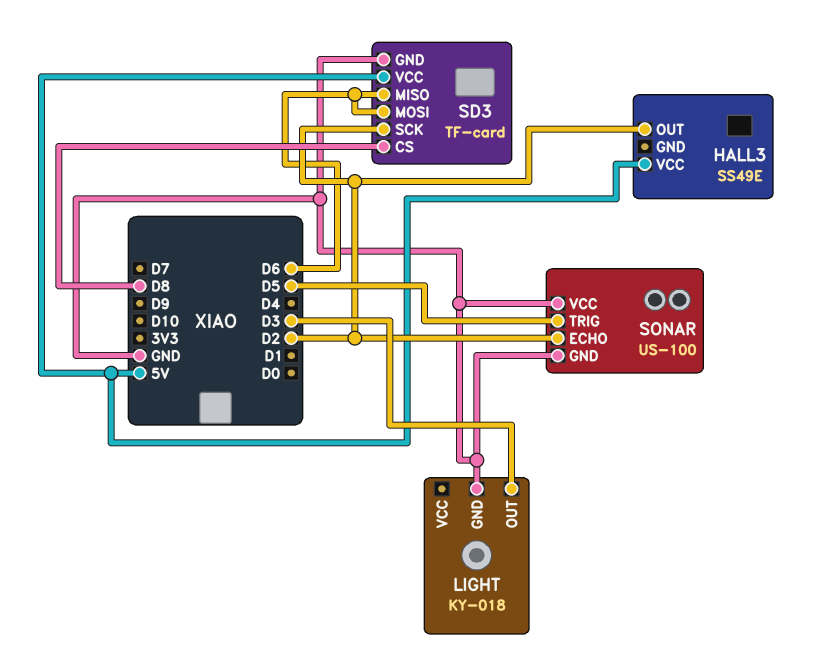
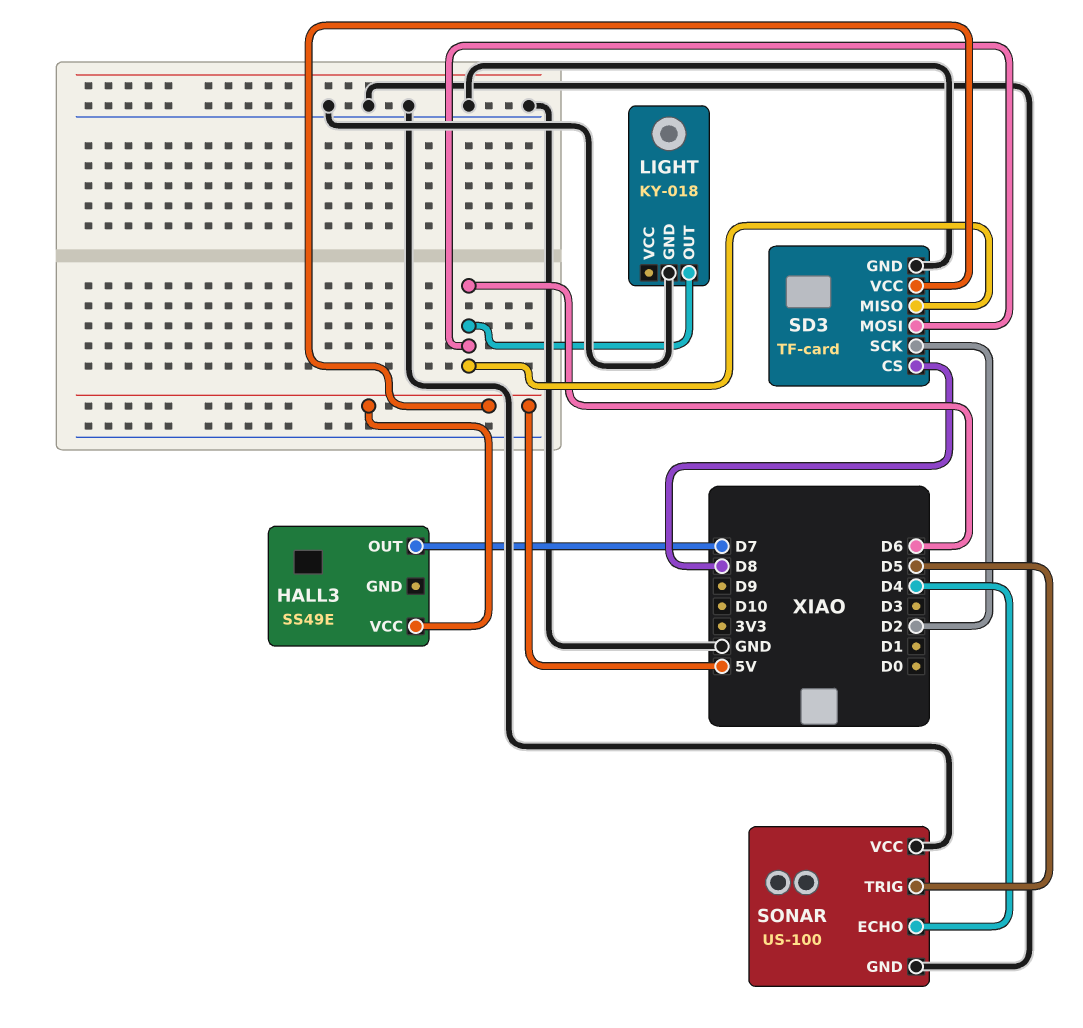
HALL3 pin OUT: D2 -> D7
LIGHT pin OUT: D3 -> D6
SONAR pin ECHO: D2 -> D4

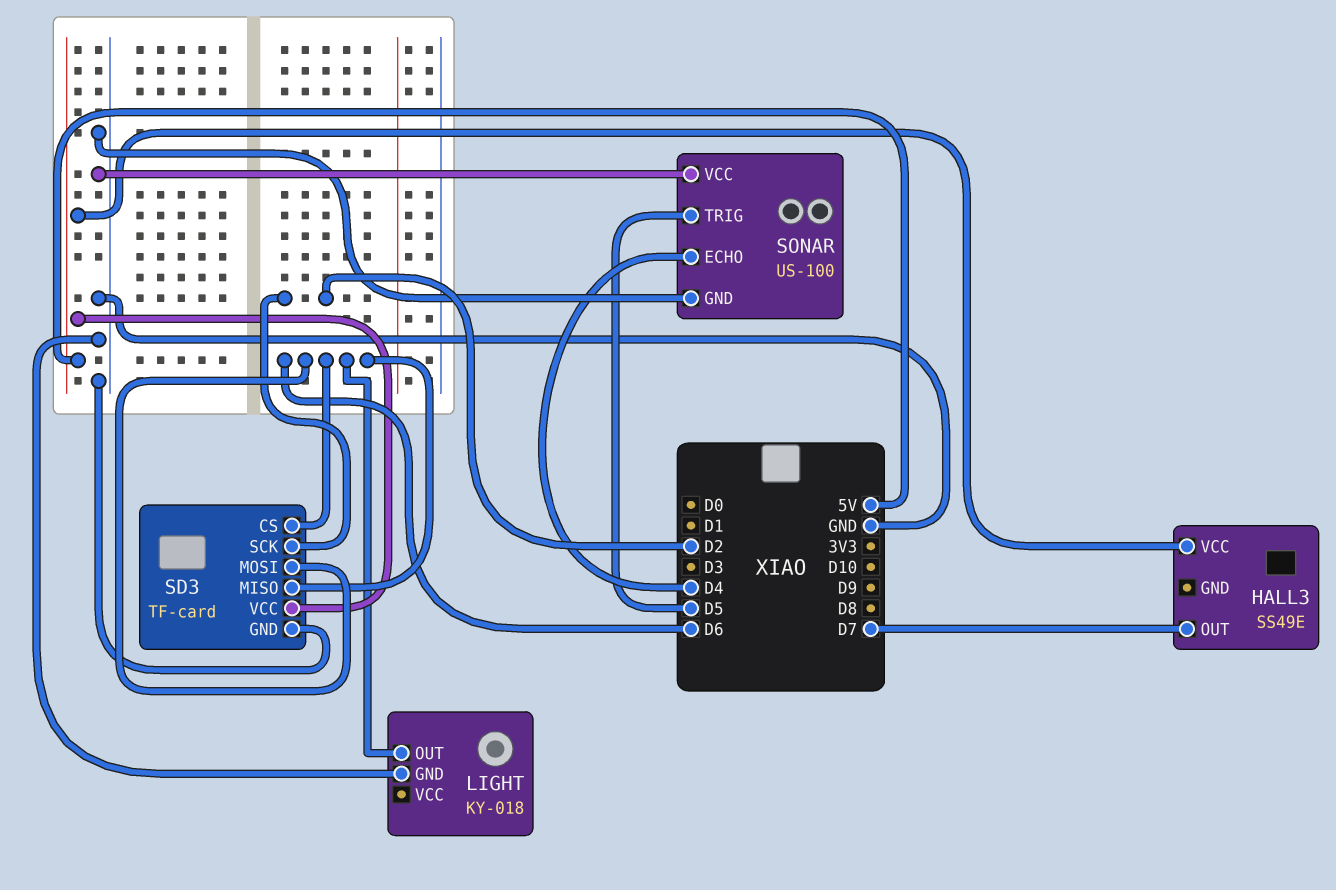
SD3 pin CS: D8 -> D6

